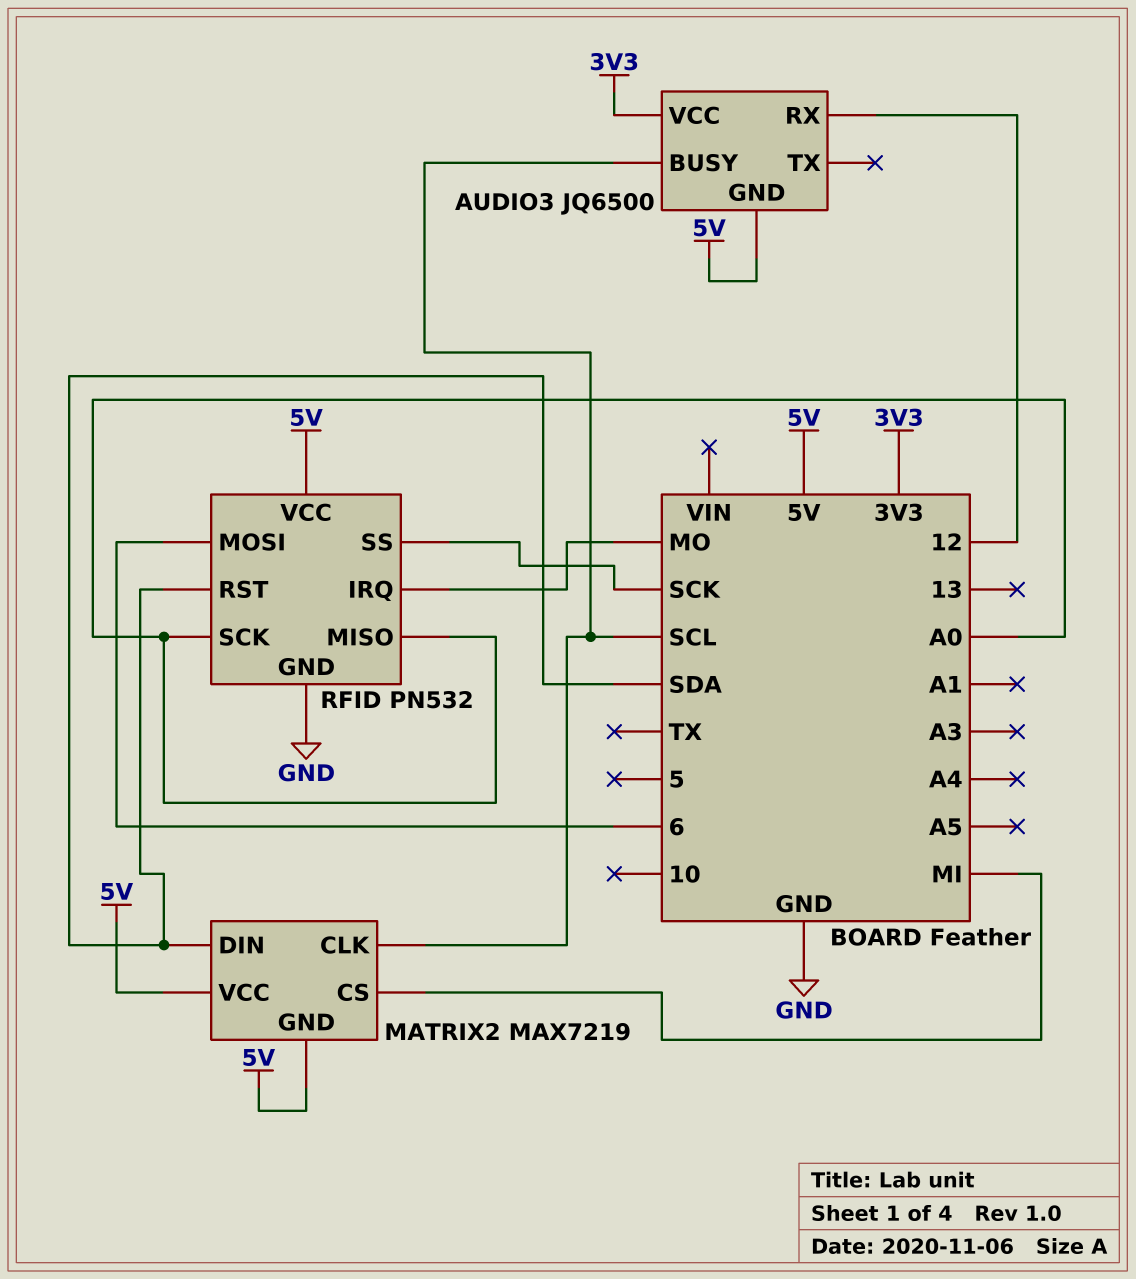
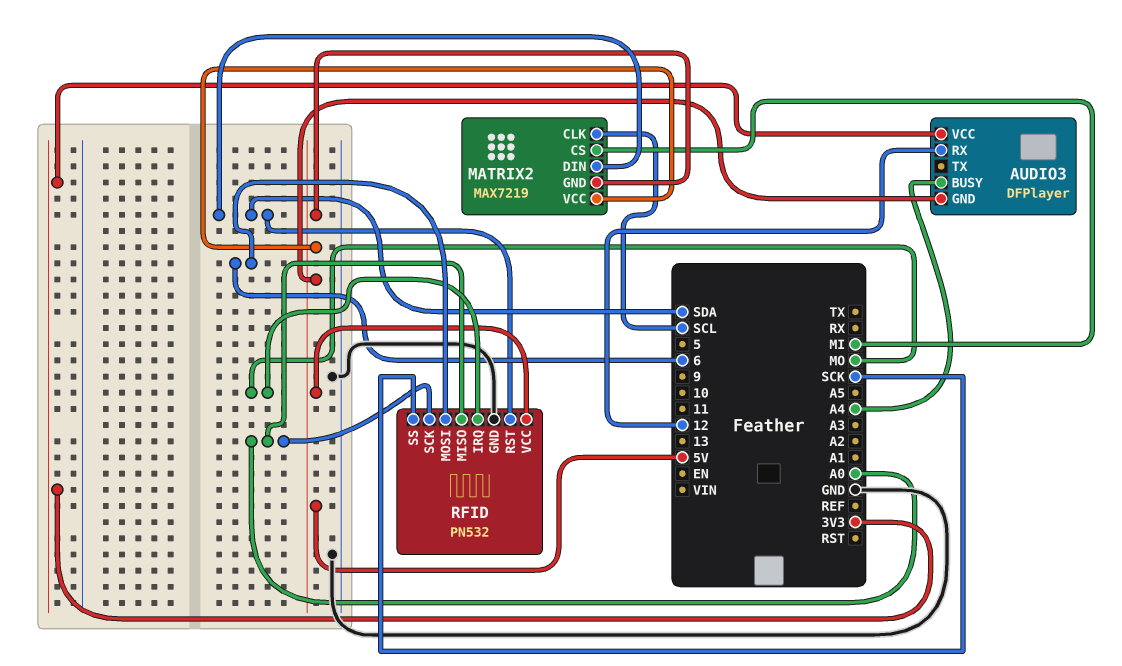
AUDIO3: JQ6500 -> DFPlayer
AUDIO3 pin BUSY: SCL -> A4

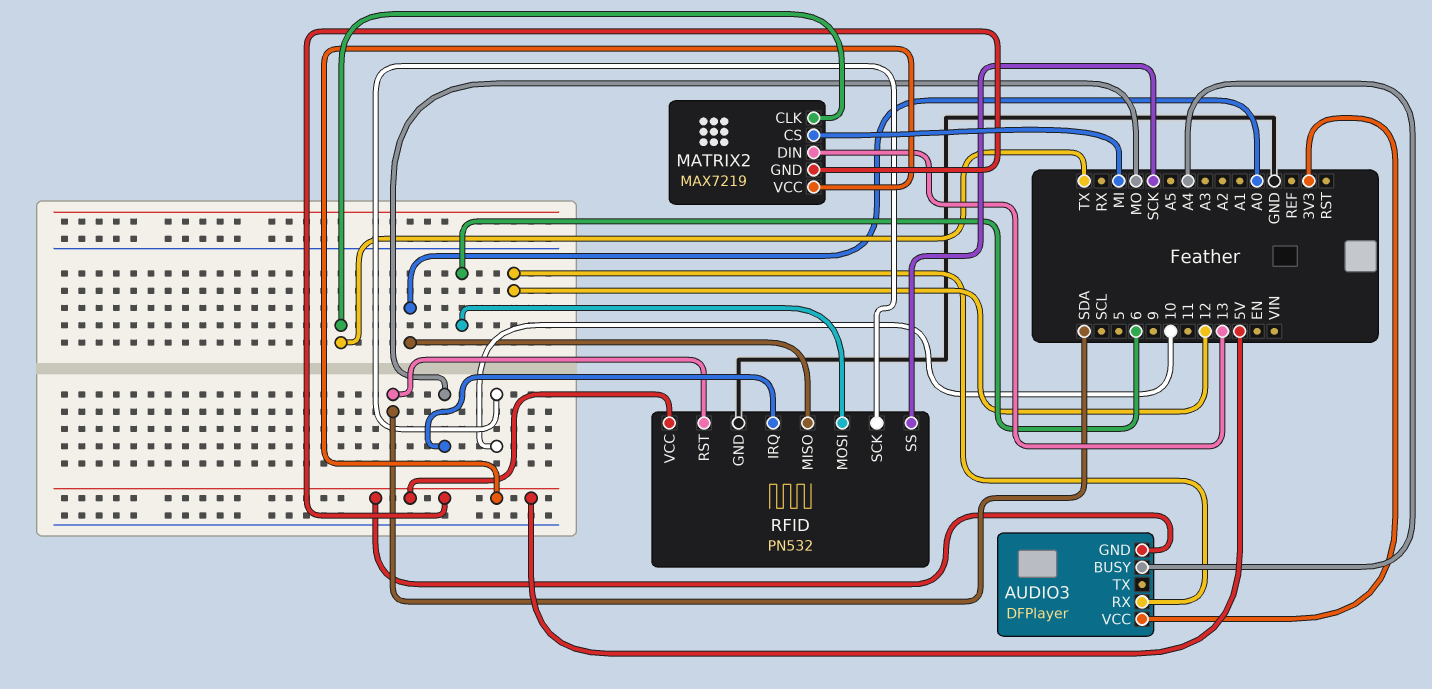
MATRIX2 pin CLK: SCL -> TX
MATRIX2 pin DIN: SDA -> 13
RFID pin SCK: A0 -> 10

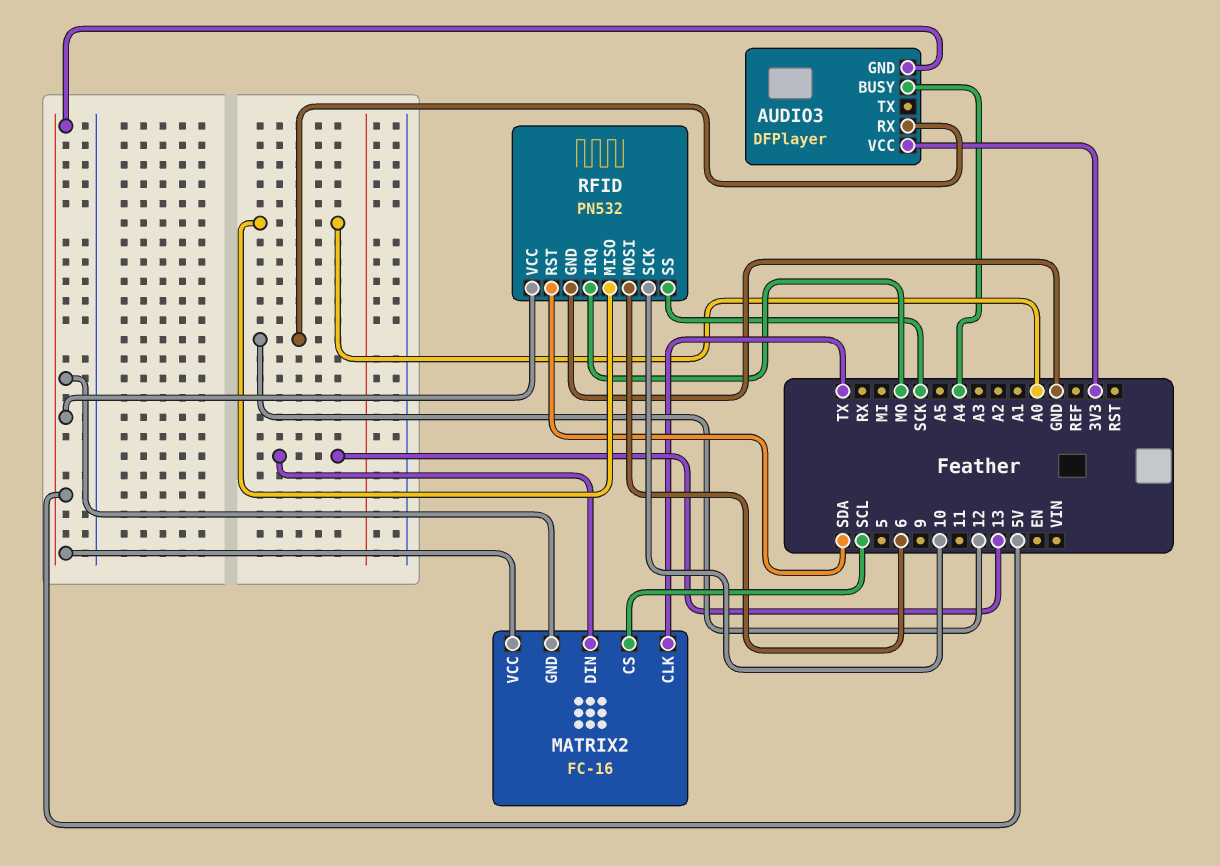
MATRIX2: MAX7219 -> FC-16
MATRIX2 pin CS: MI -> SCL

